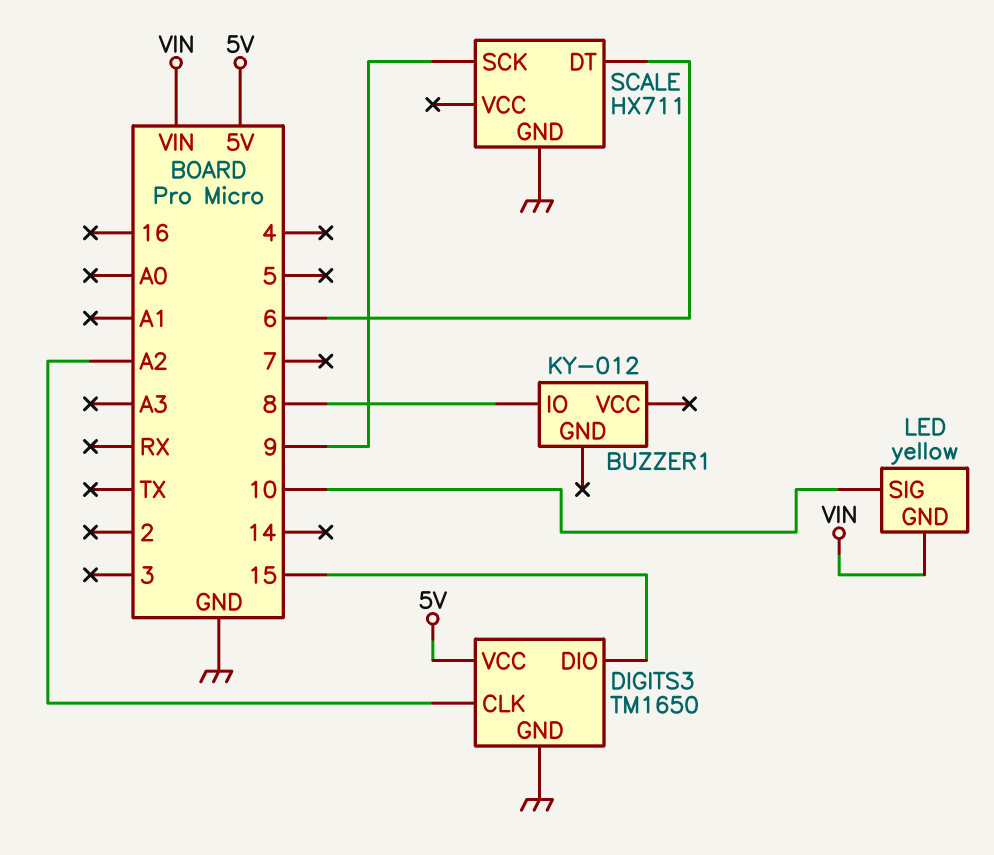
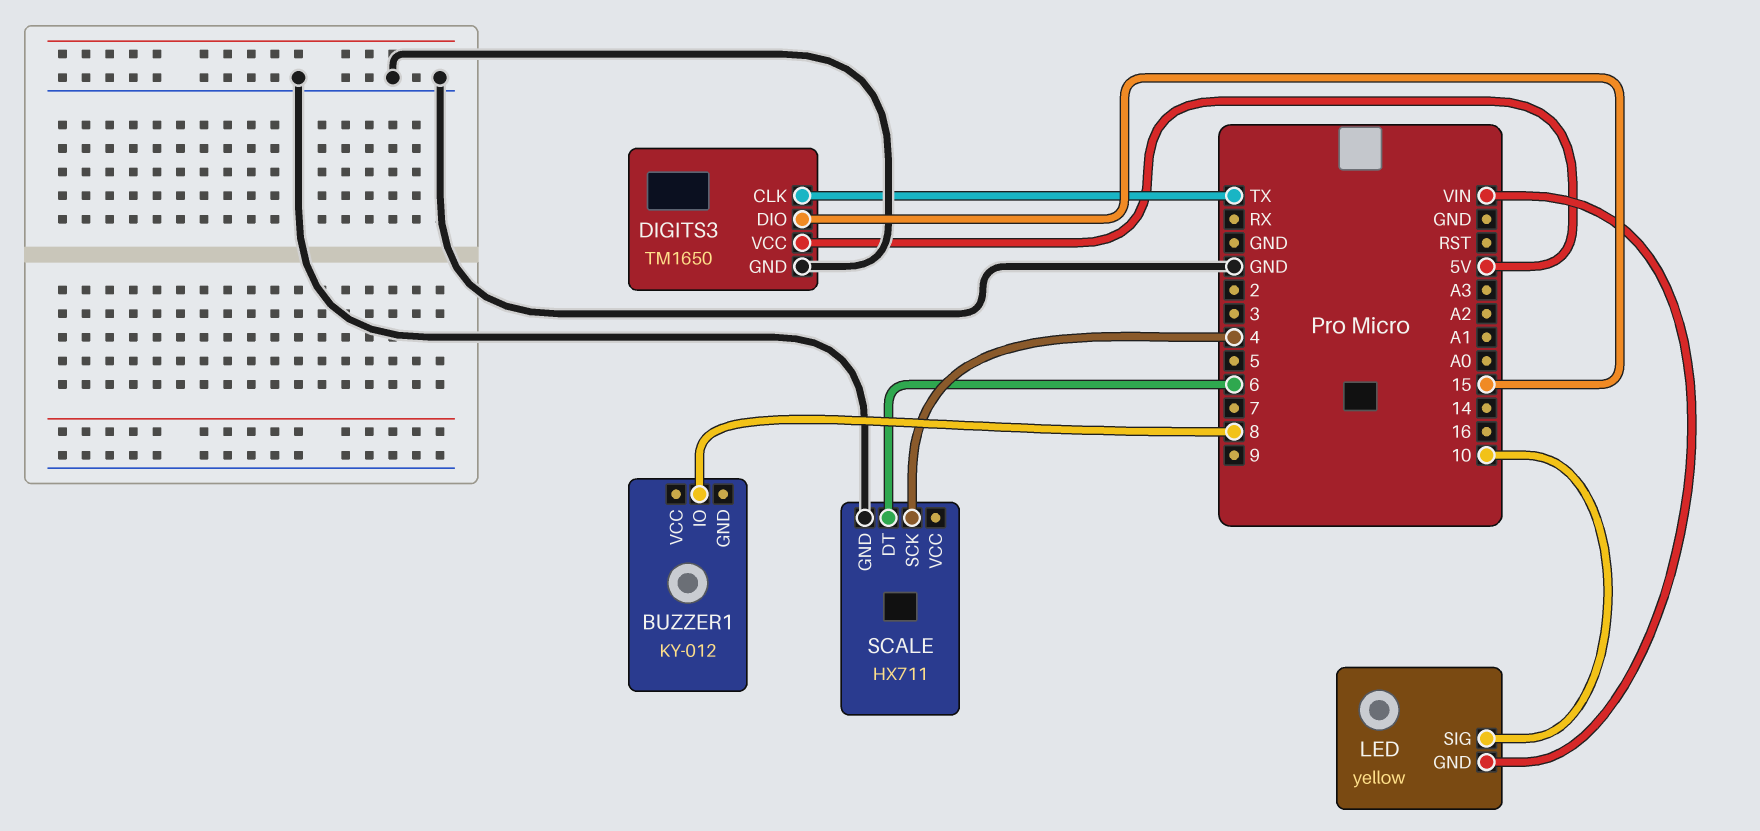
DIGITS3 pin CLK: A2 -> TX
SCALE pin SCK: 9 -> 4

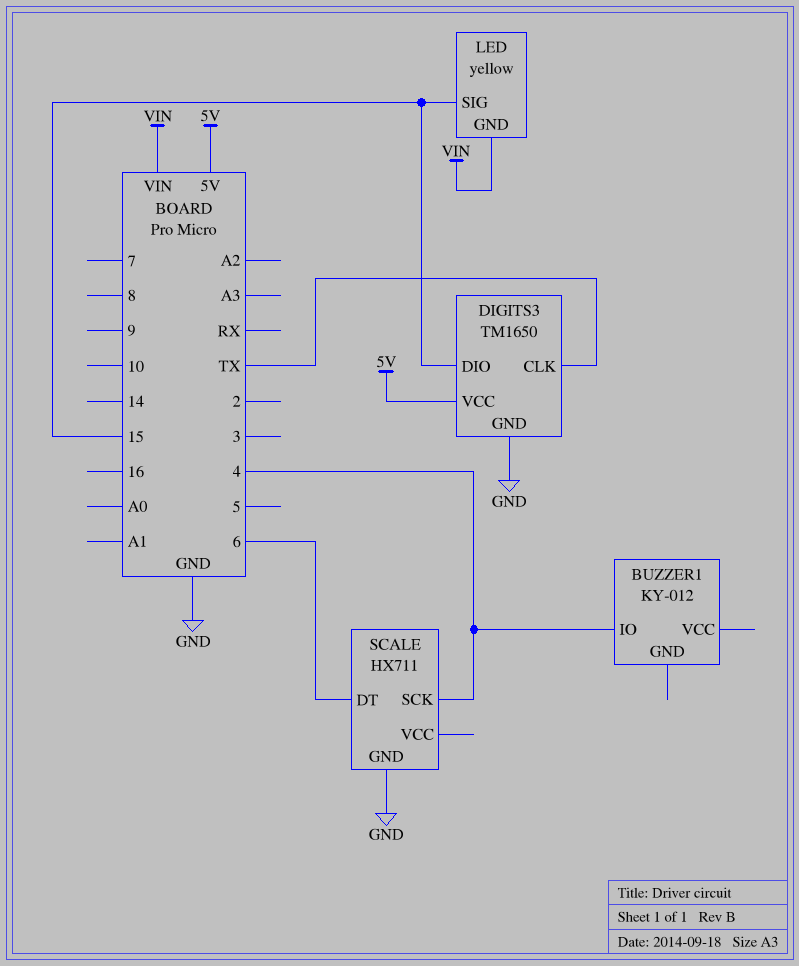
BUZZER1 pin IO: 8 -> 4
LED pin SIG: 10 -> 15

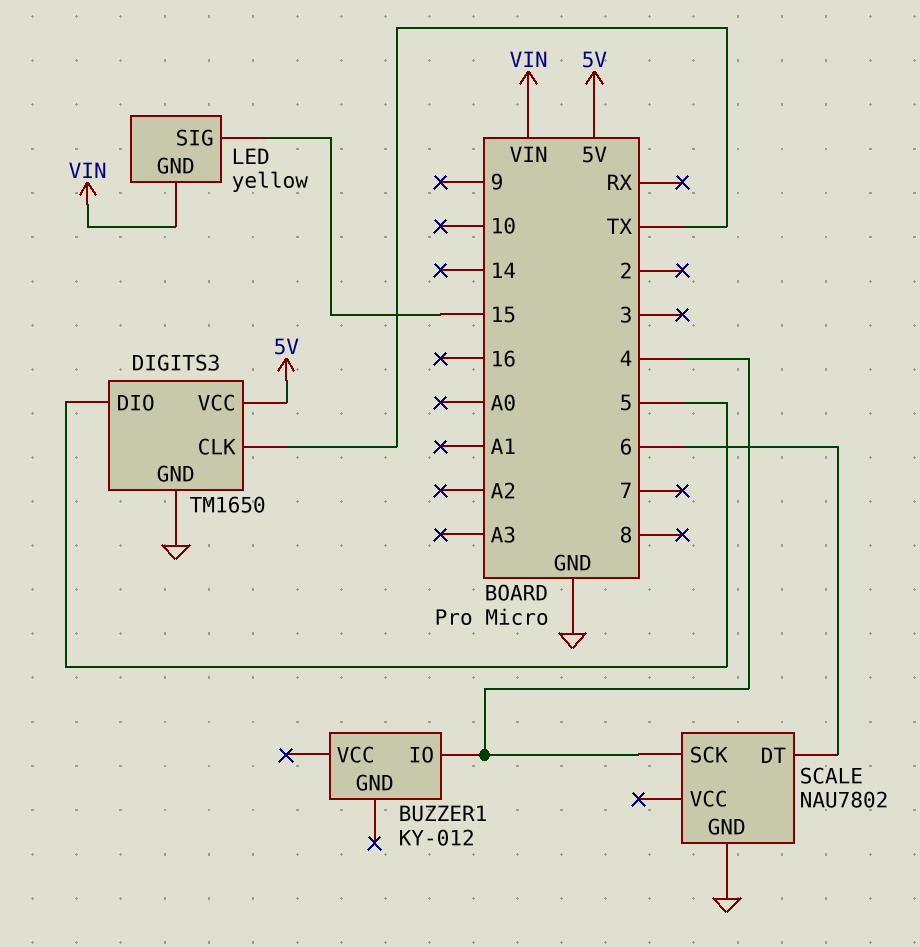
DIGITS3 pin DIO: 15 -> 5
SCALE: HX711 -> NAU7802

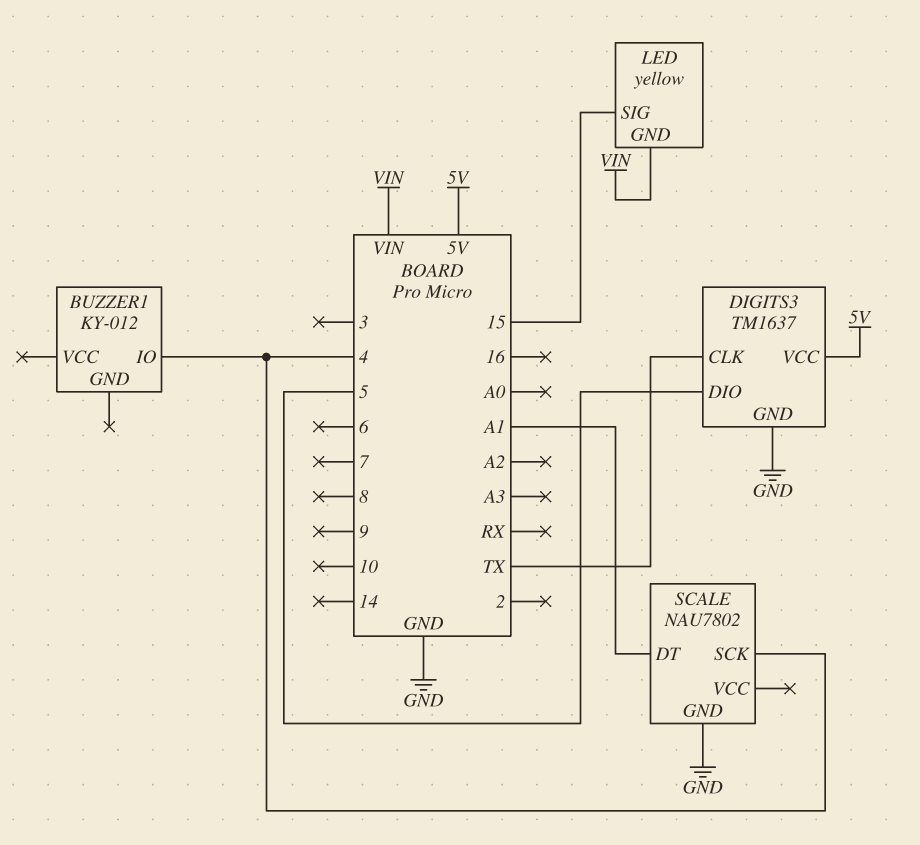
DIGITS3: TM1650 -> TM1637
SCALE pin DT: 6 -> A1

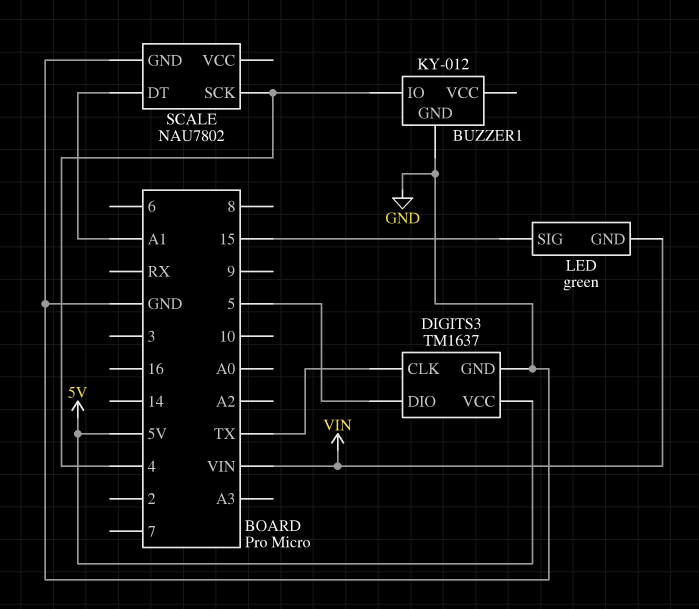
BUZZER1 pin GND: none -> GND
LED: yellow -> green

